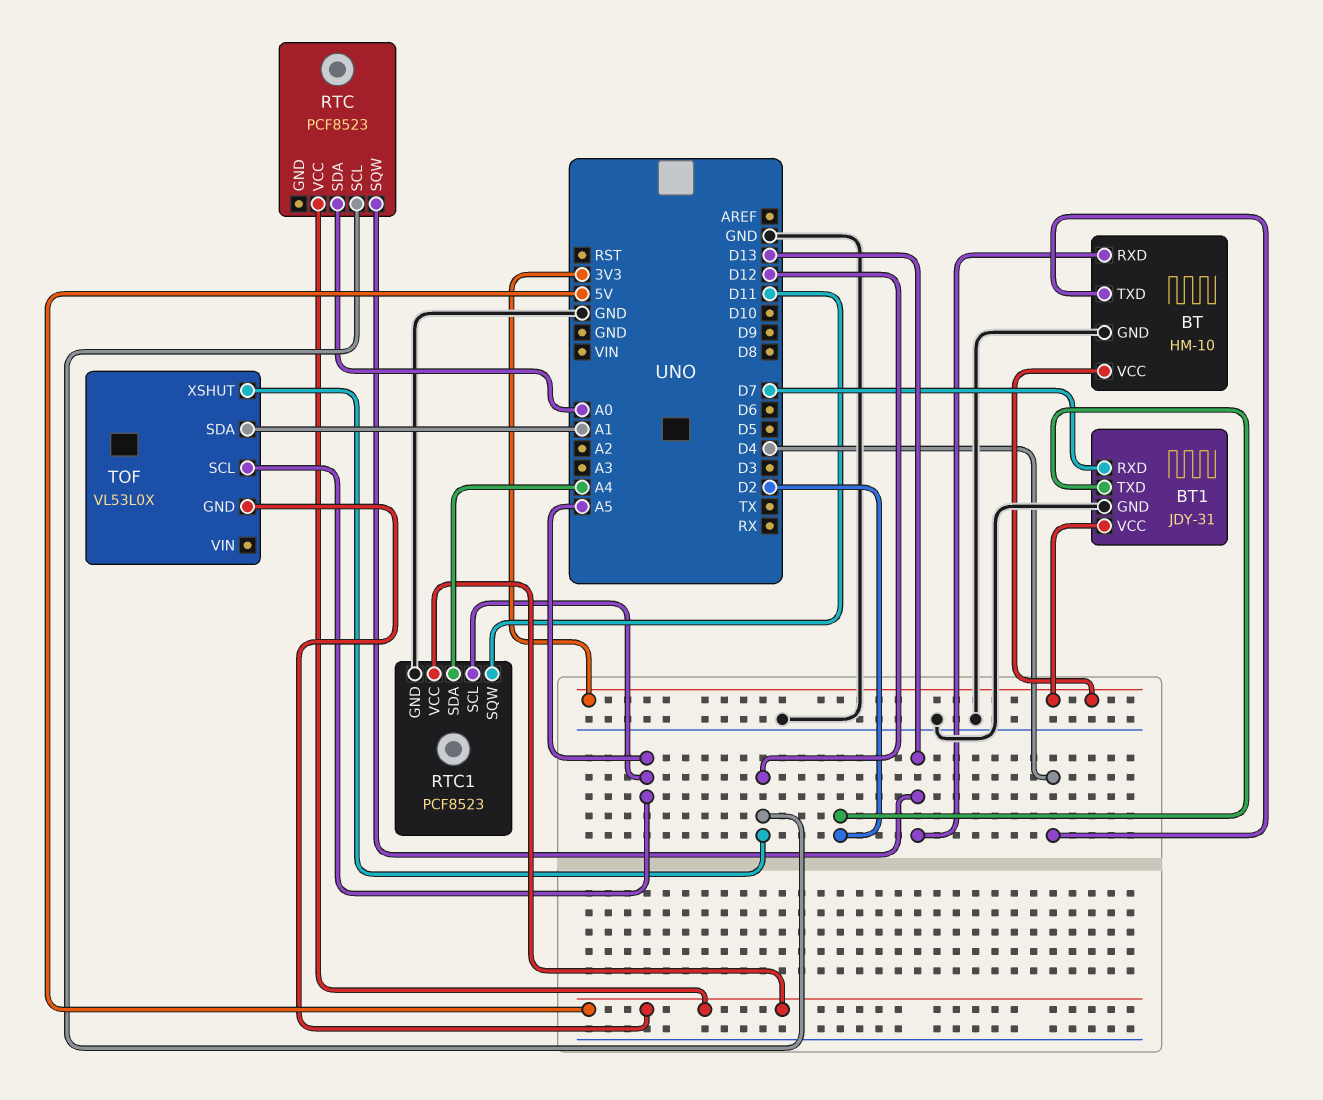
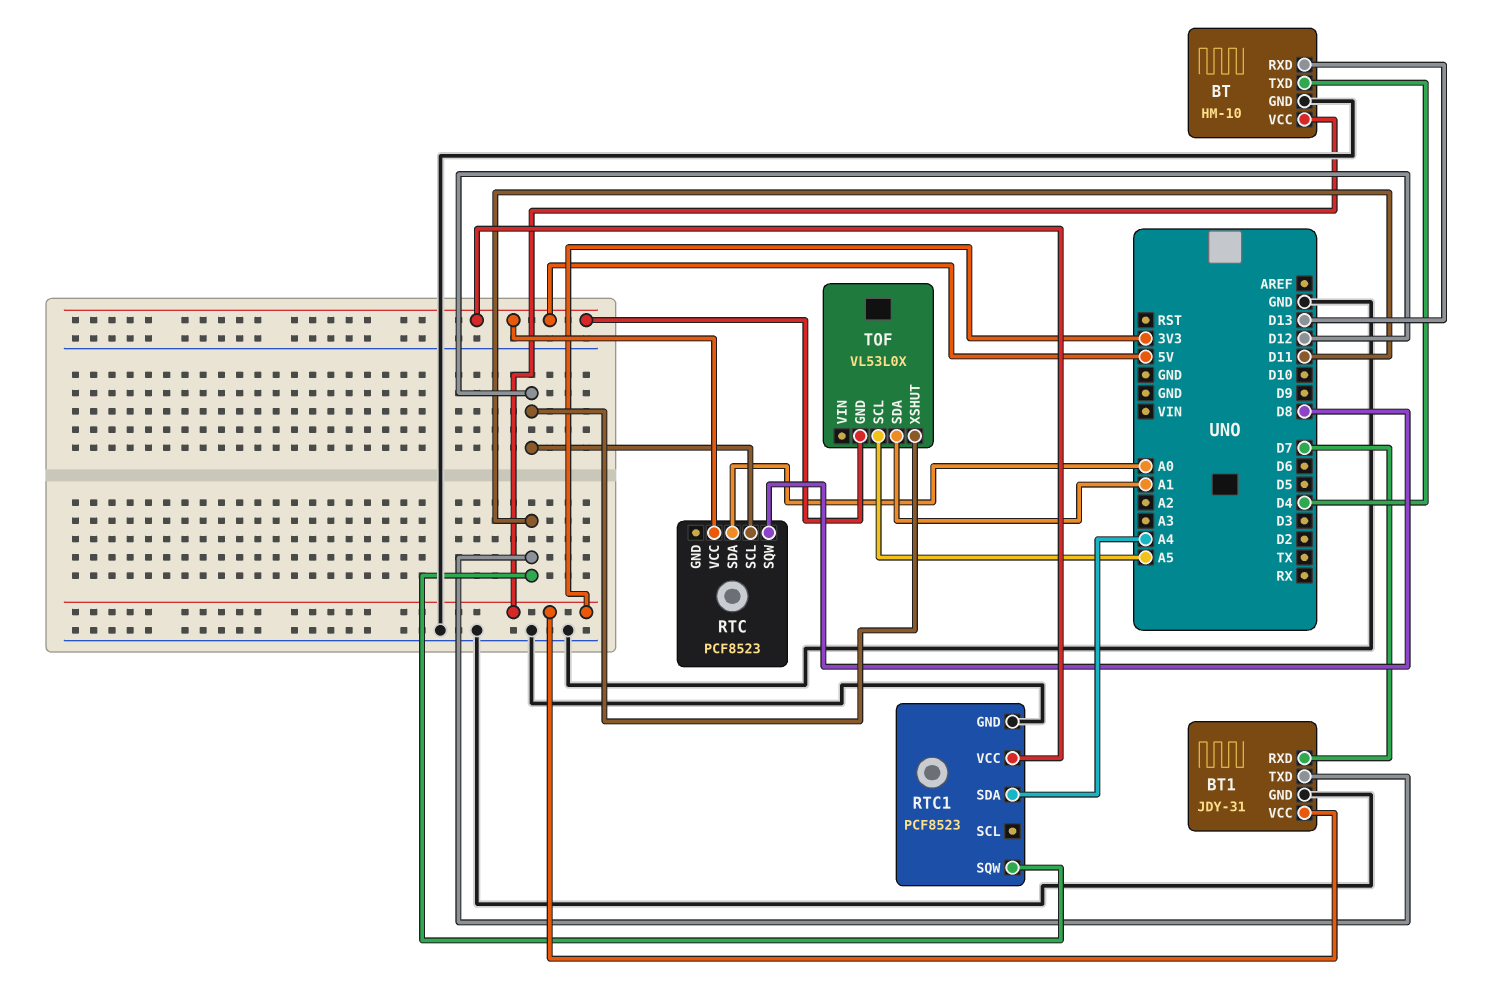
BT1 pin TXD: D2 -> D11
RTC pin SQW: D13 -> D8
RTC1 pin SCL: A5 -> none

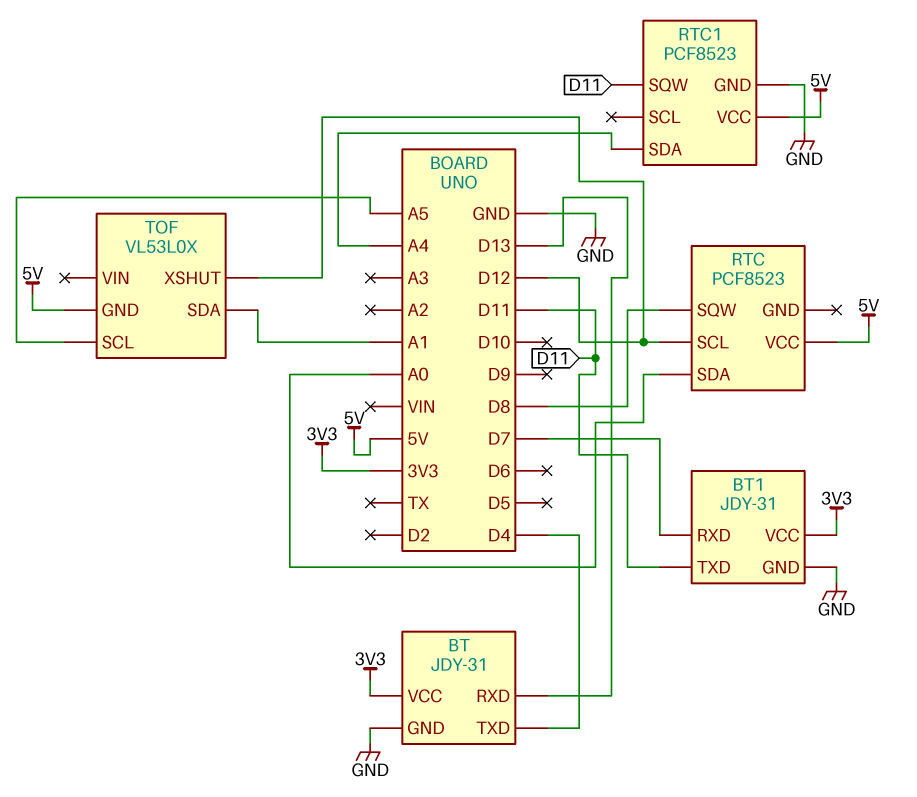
BT: HM-10 -> JDY-31

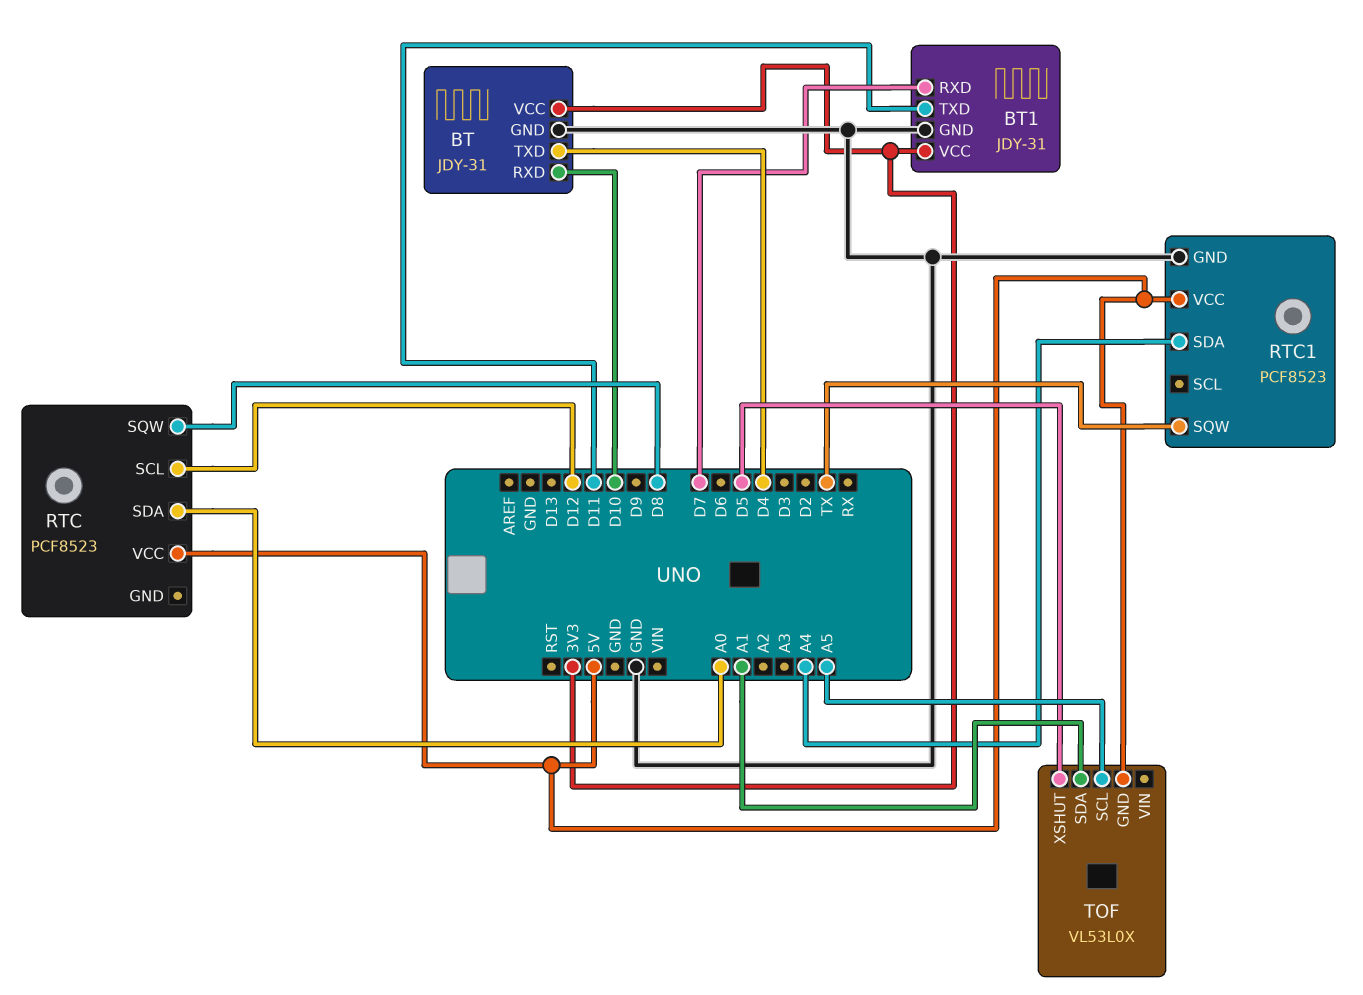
BT pin RXD: D13 -> D10
RTC1 pin SQW: D11 -> TX
TOF pin XSHUT: D12 -> D5

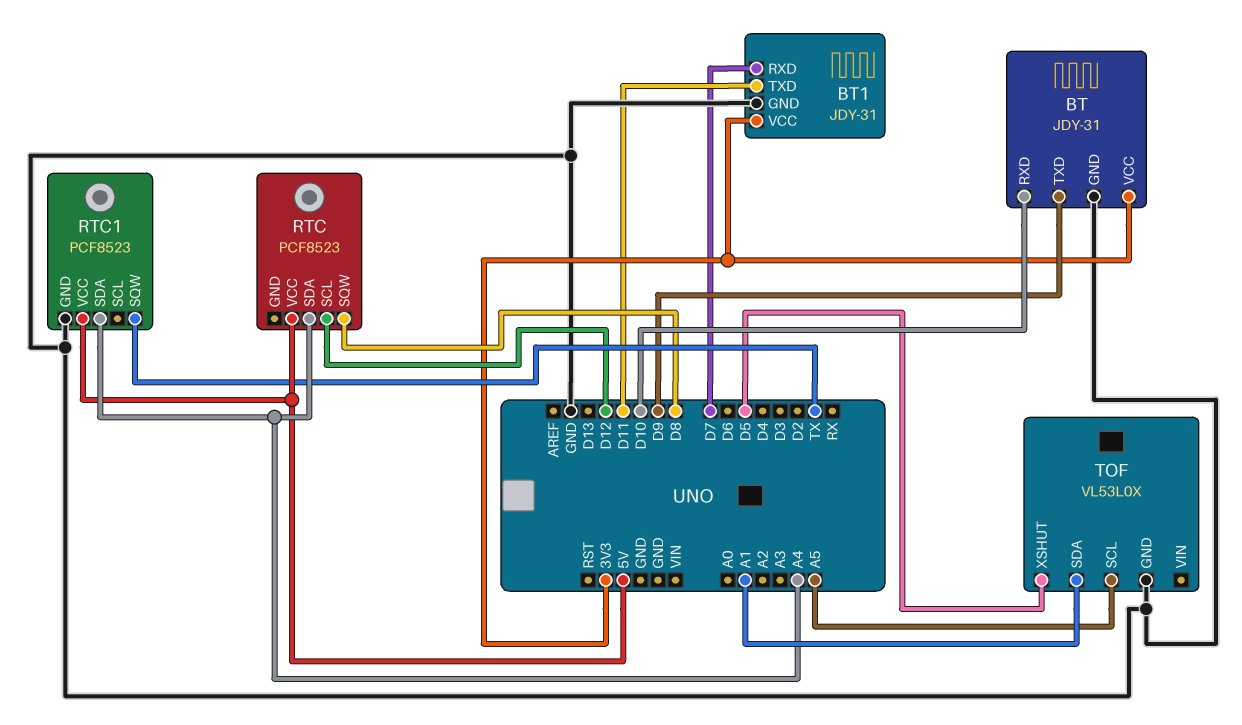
BT pin TXD: D4 -> D9
RTC pin SDA: A0 -> A4
TOF pin GND: 5V -> GND

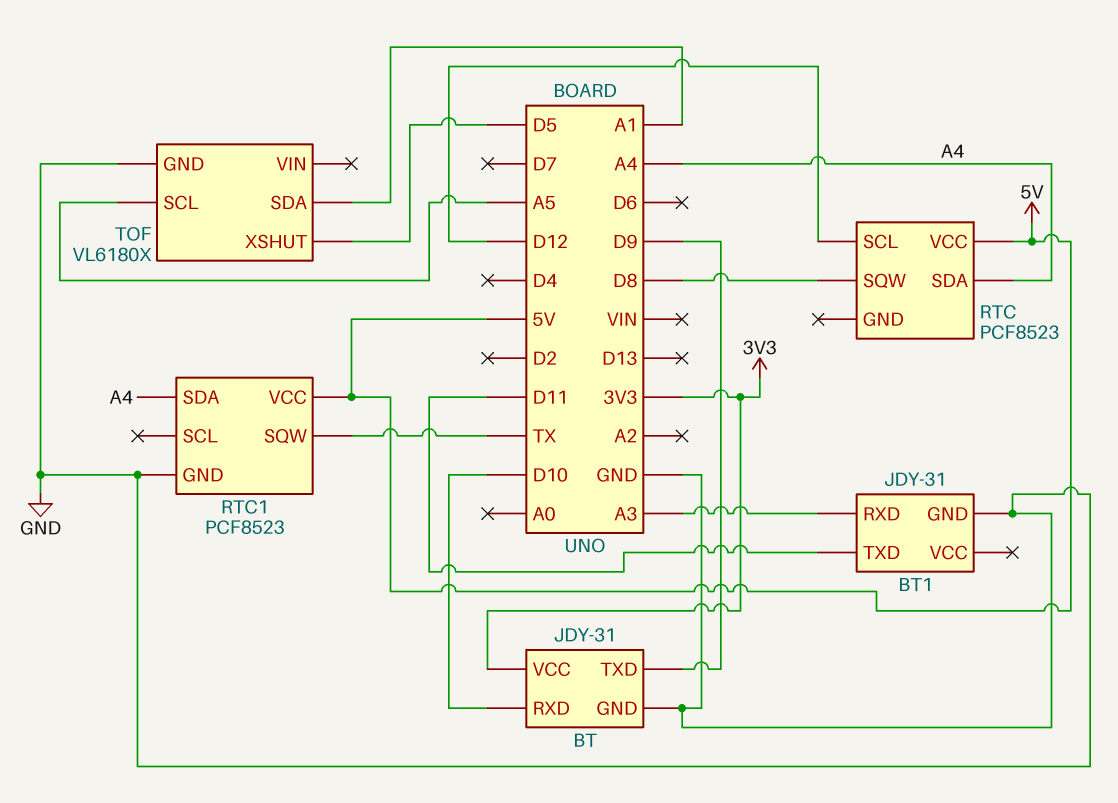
BT1 pin RXD: D7 -> A3
BT1 pin VCC: 3V3 -> none
TOF: VL53L0X -> VL6180X

